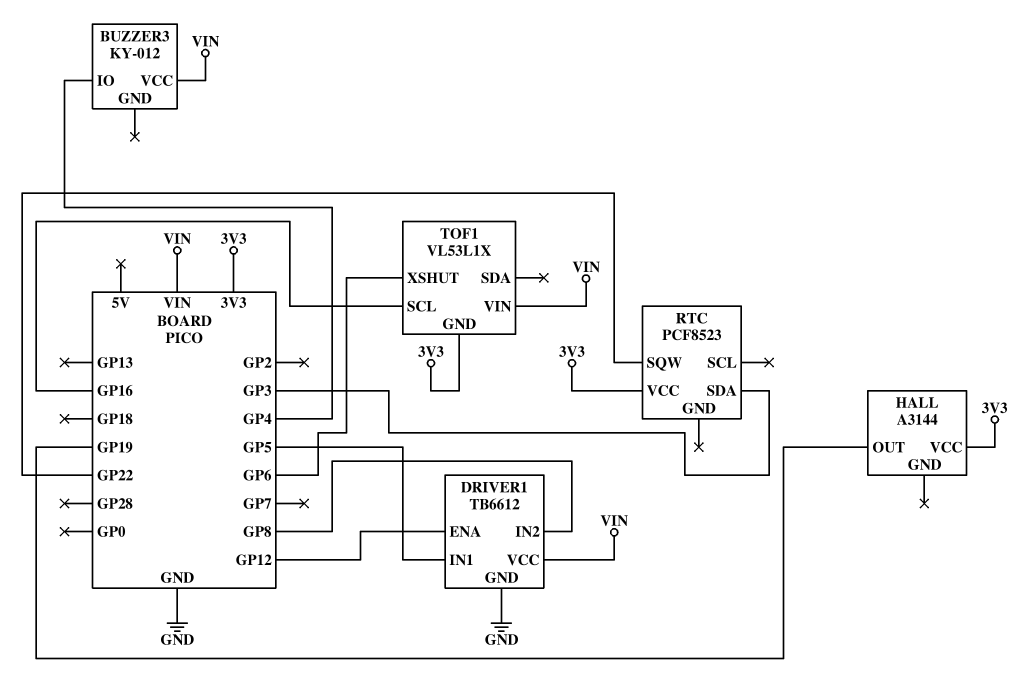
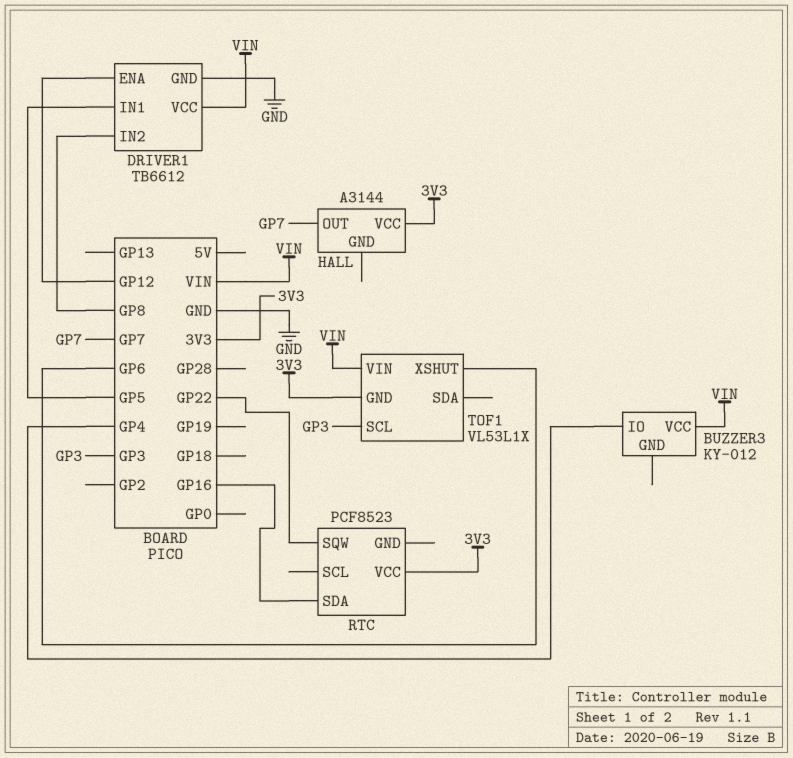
HALL pin OUT: GP19 -> GP7
RTC pin SDA: GP3 -> GP16
TOF1 pin SCL: GP16 -> GP3

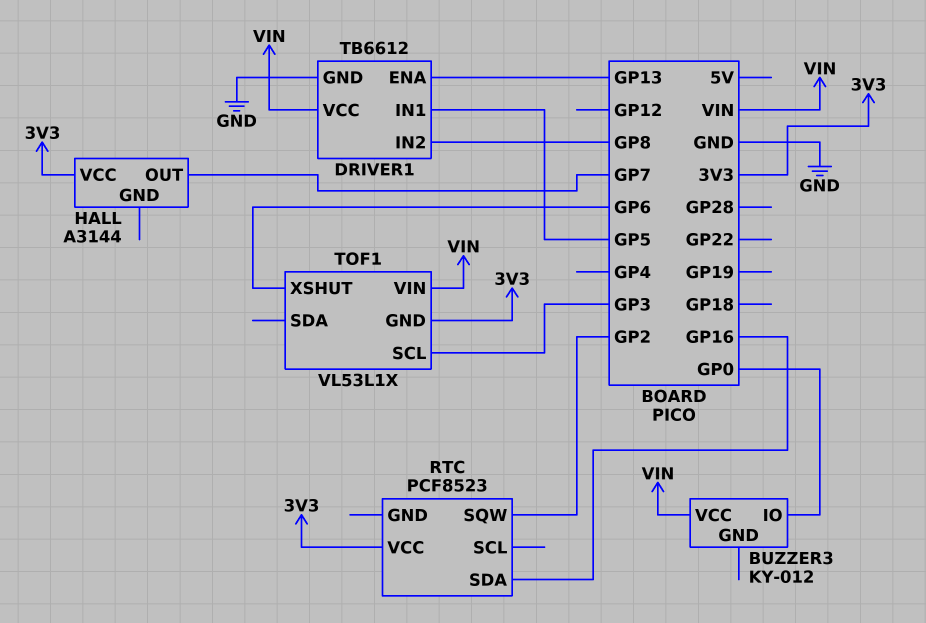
BUZZER3 pin IO: GP4 -> GP0
DRIVER1 pin ENA: GP12 -> GP13
RTC pin SQW: GP22 -> GP2

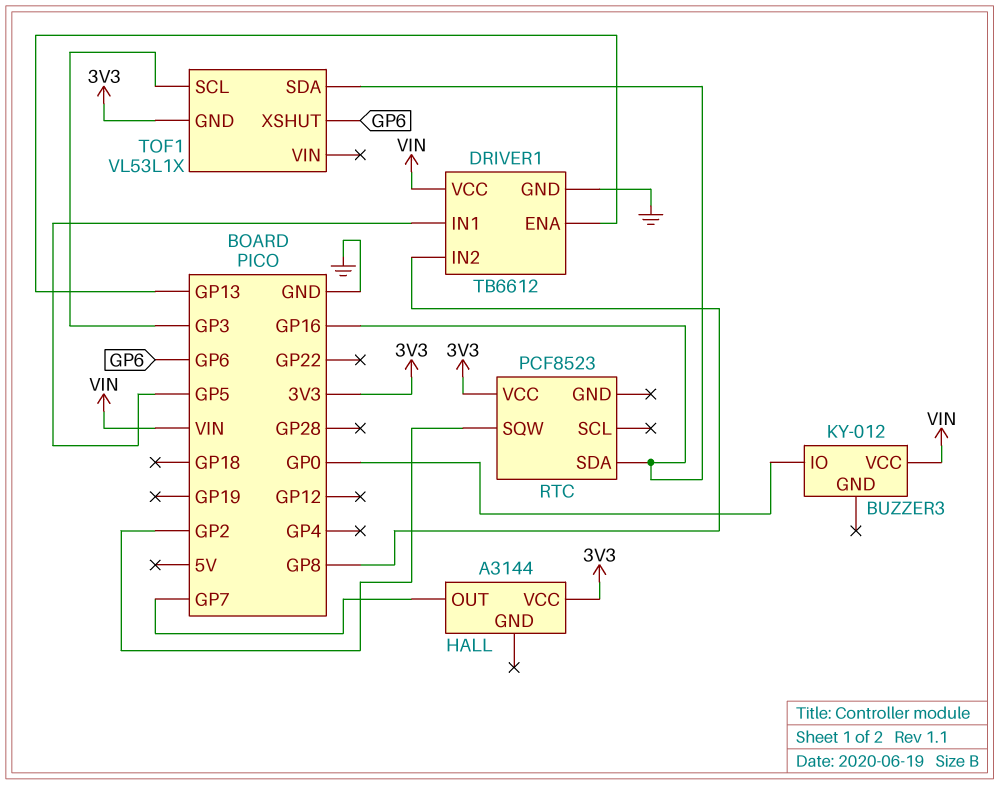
TOF1 pin SDA: none -> GP16
TOF1 pin VIN: VIN -> none

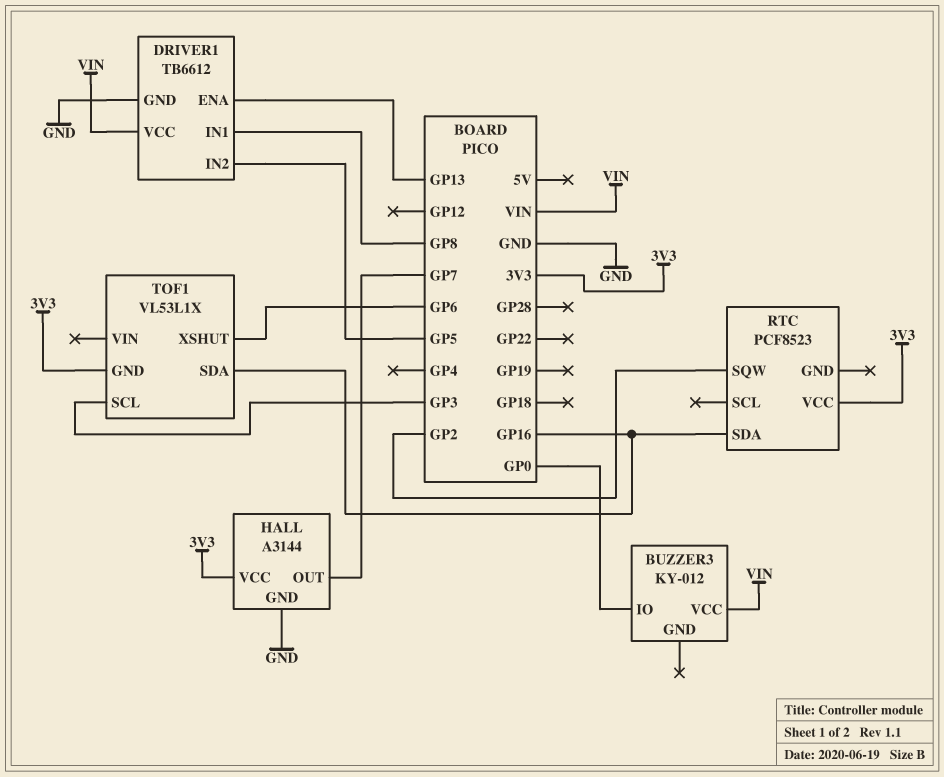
DRIVER1 pin IN1: GP5 -> GP8
DRIVER1 pin IN2: GP8 -> GP5
HALL pin GND: none -> GND

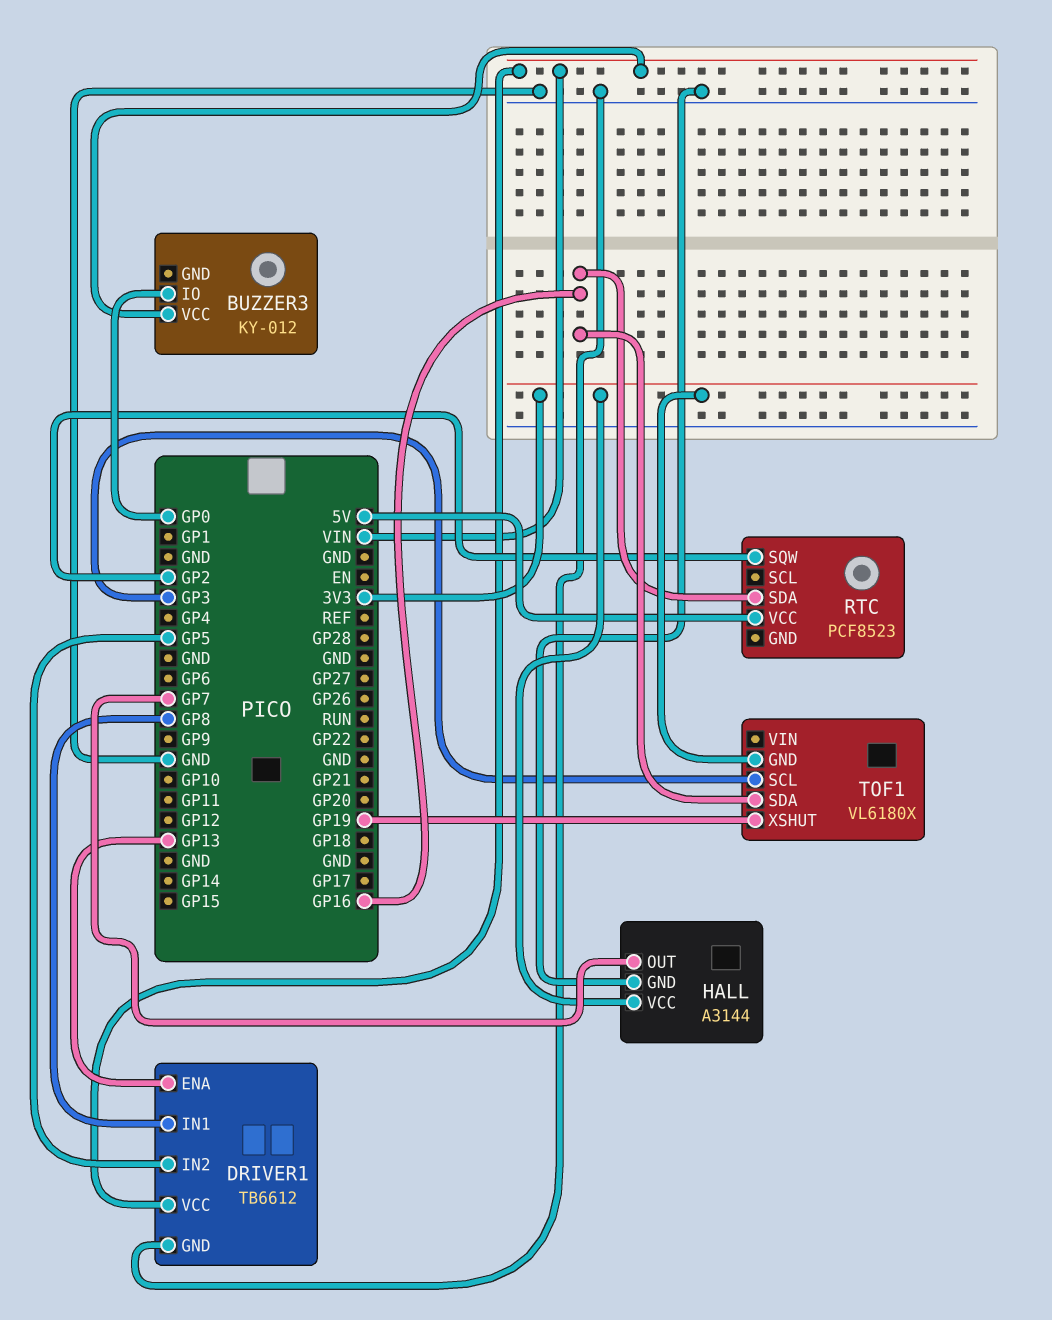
RTC pin VCC: 3V3 -> 5V
TOF1: VL53L1X -> VL6180X
TOF1 pin XSHUT: GP6 -> GP19

